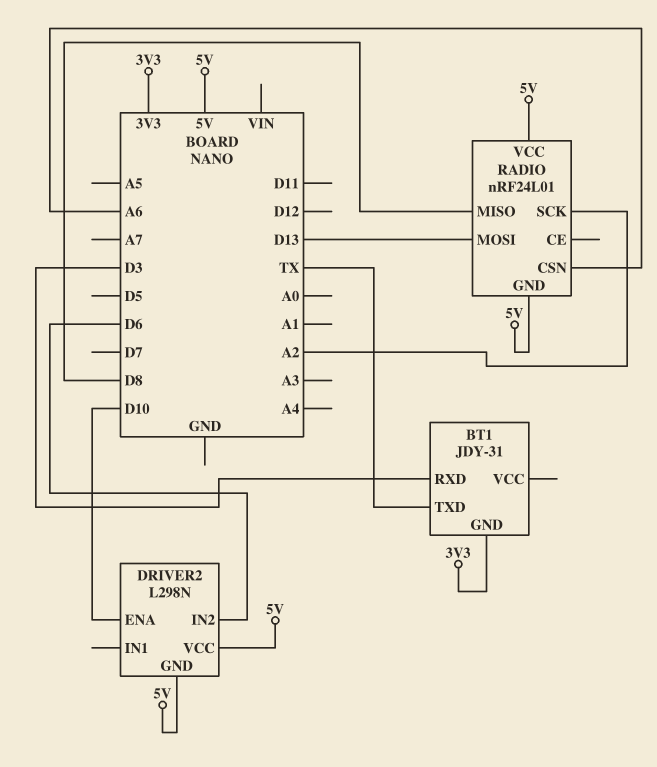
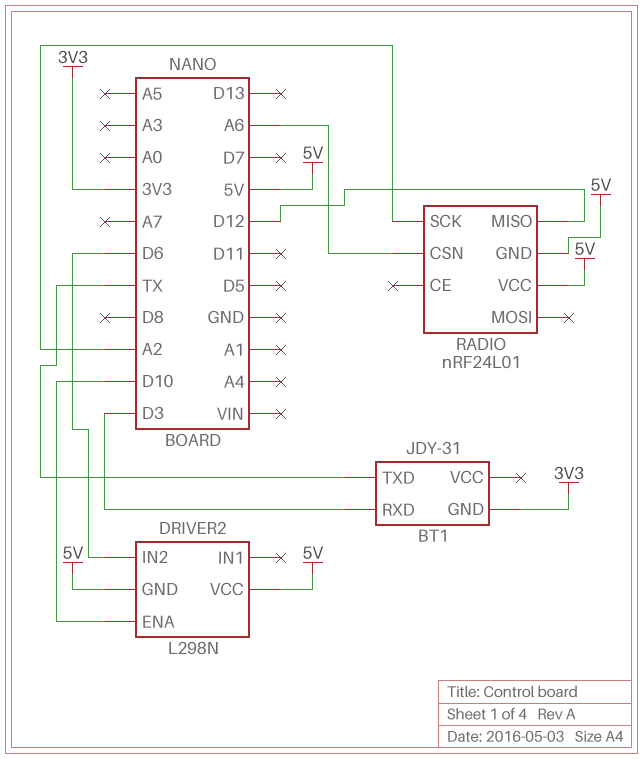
RADIO pin MISO: D8 -> D12
RADIO pin MOSI: D13 -> none

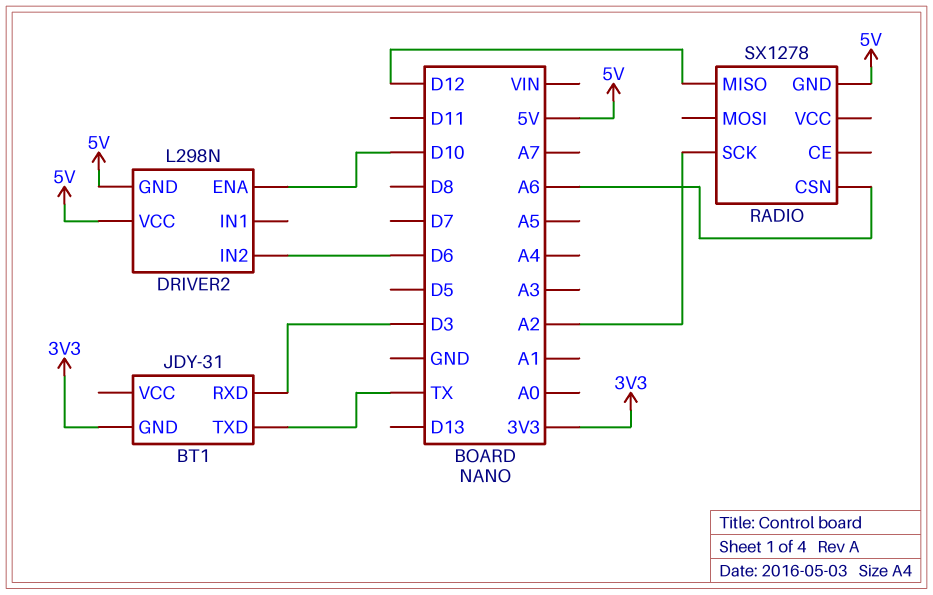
RADIO: nRF24L01 -> SX1278
RADIO pin VCC: 5V -> none

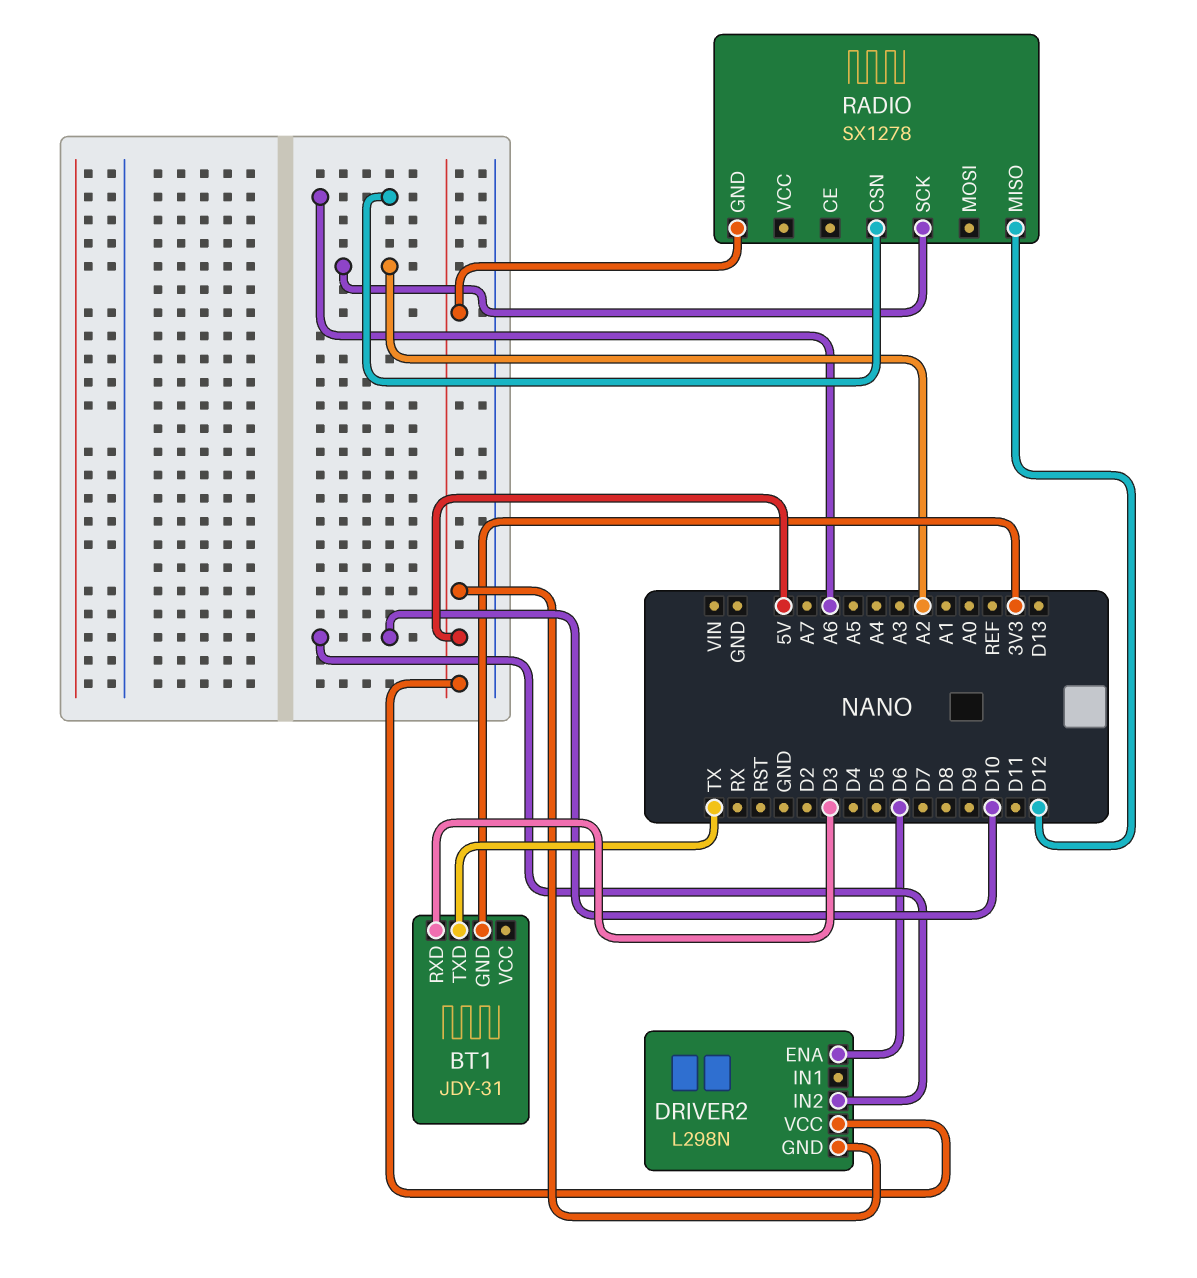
DRIVER2 pin ENA: D10 -> D6
DRIVER2 pin IN2: D6 -> D10

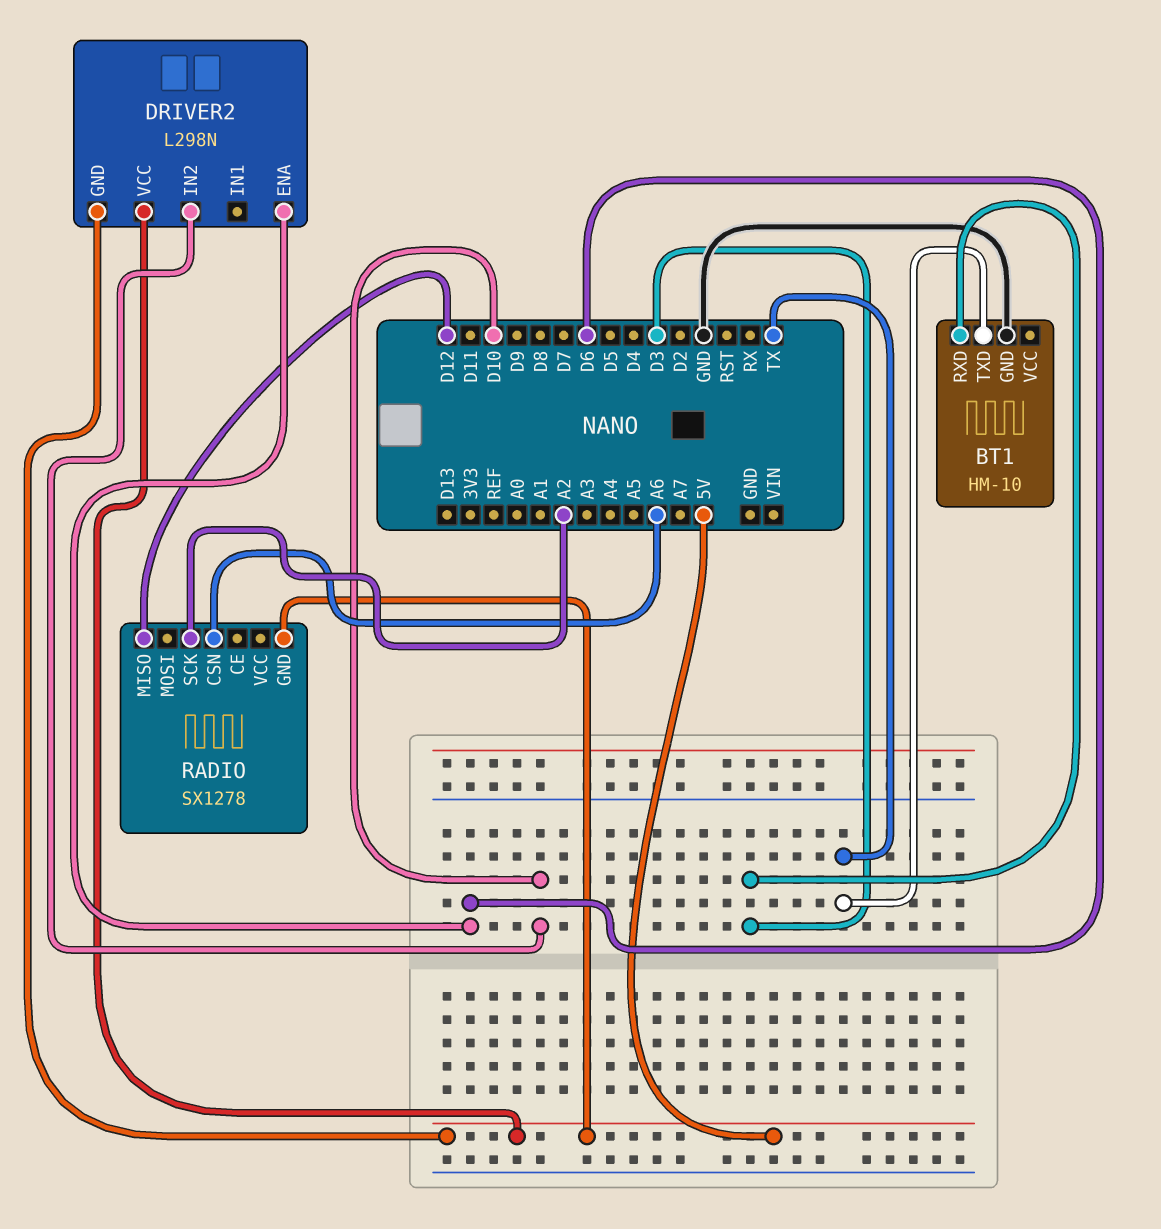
BT1: JDY-31 -> HM-10
BT1 pin GND: 3V3 -> GND

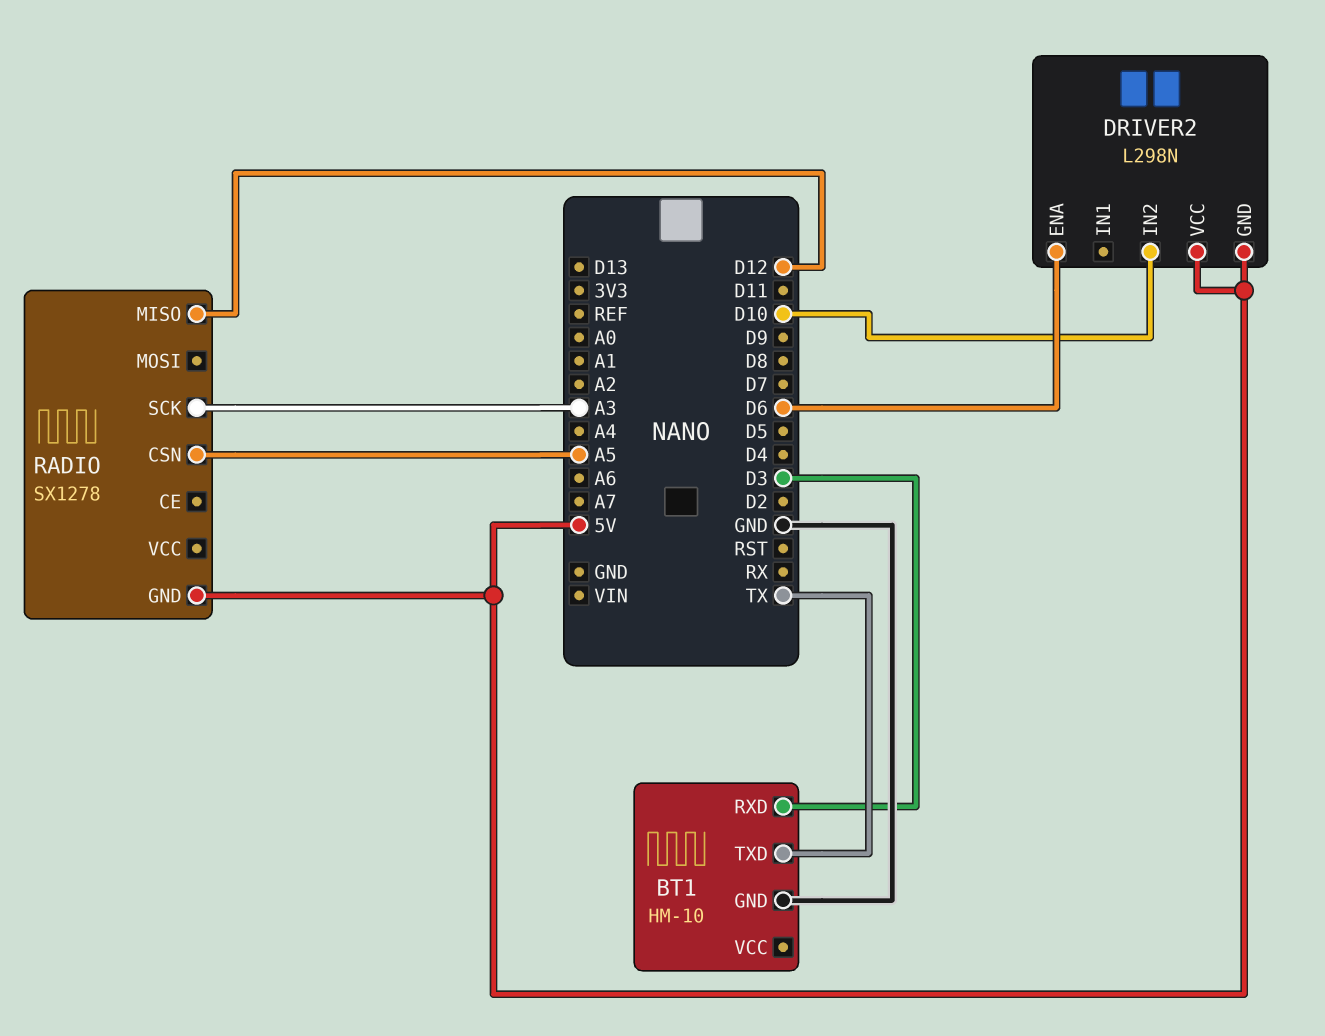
RADIO pin CSN: A6 -> A5
RADIO pin SCK: A2 -> A3

